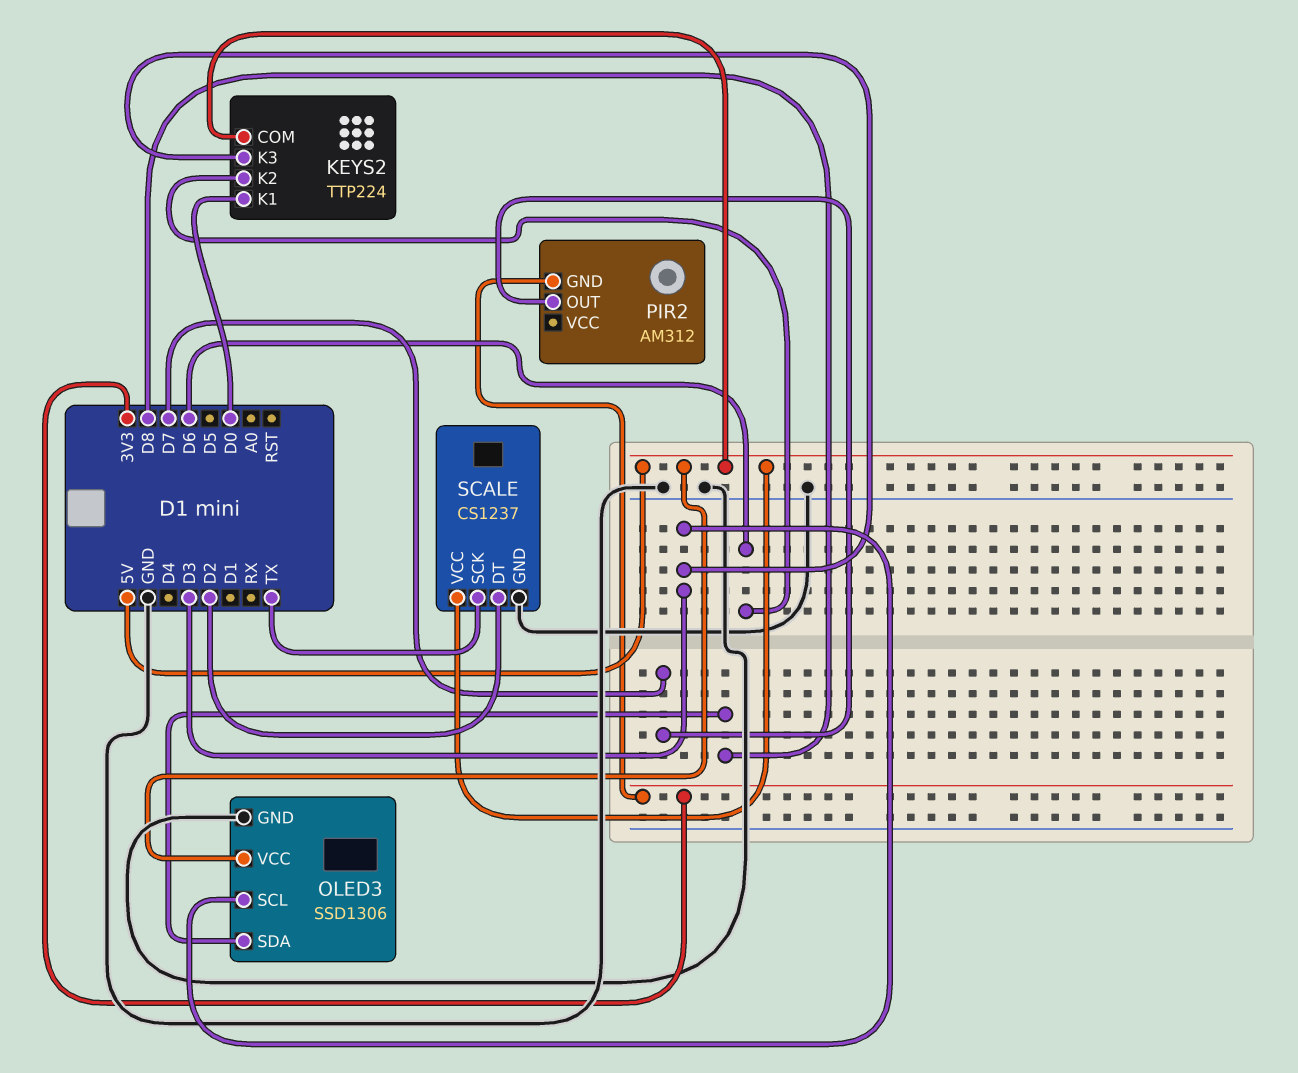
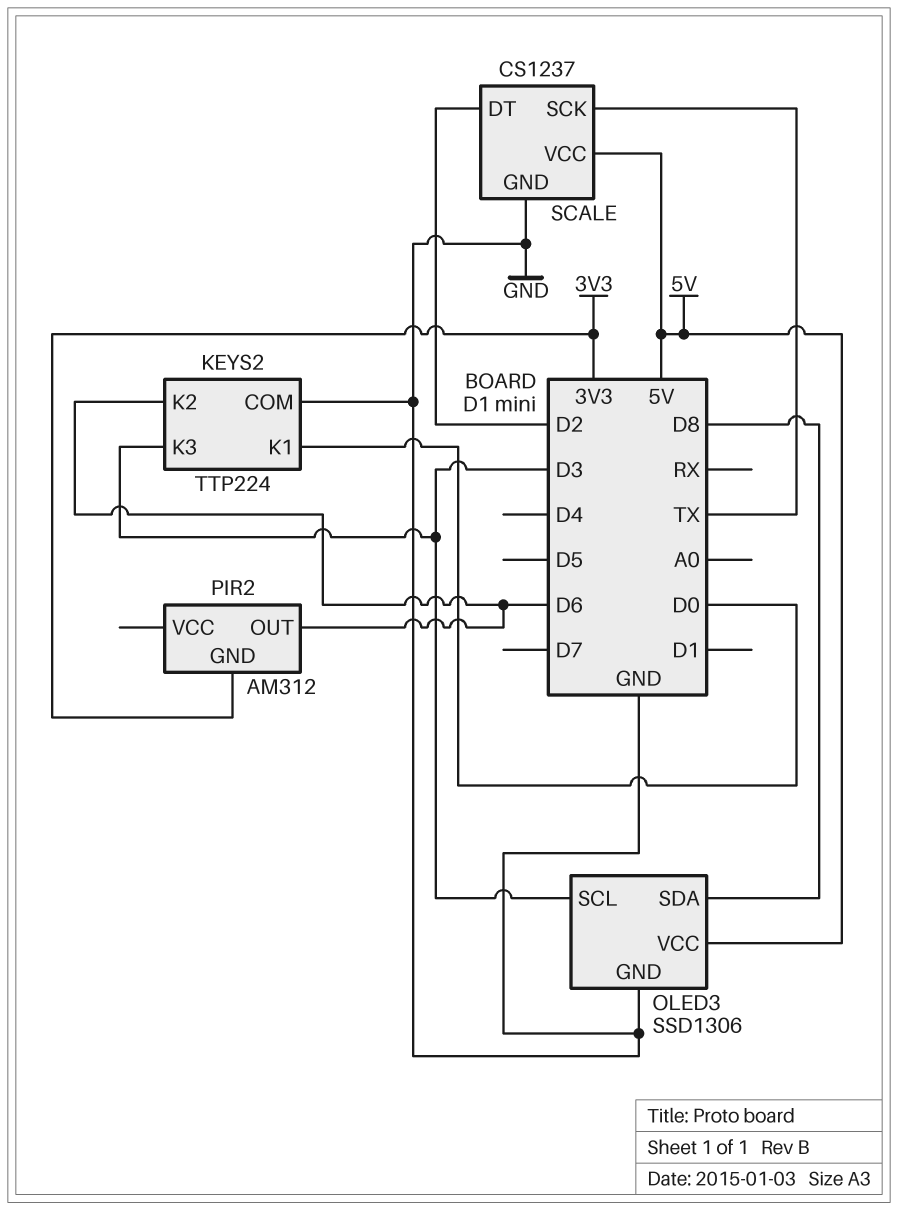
KEYS2 pin COM: 5V -> GND
PIR2 pin OUT: D7 -> D6

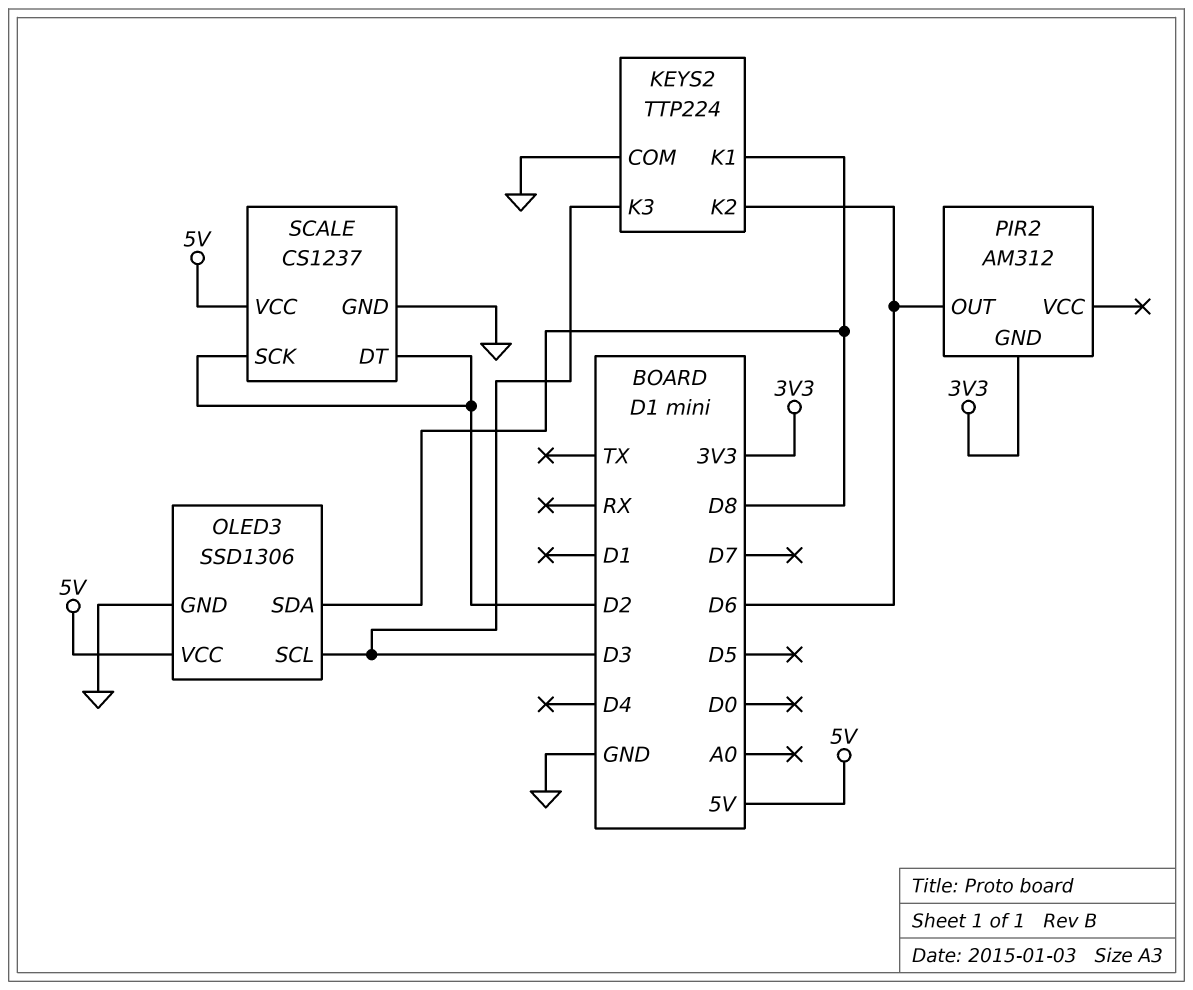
KEYS2 pin K1: D0 -> D8
SCALE pin SCK: TX -> D2

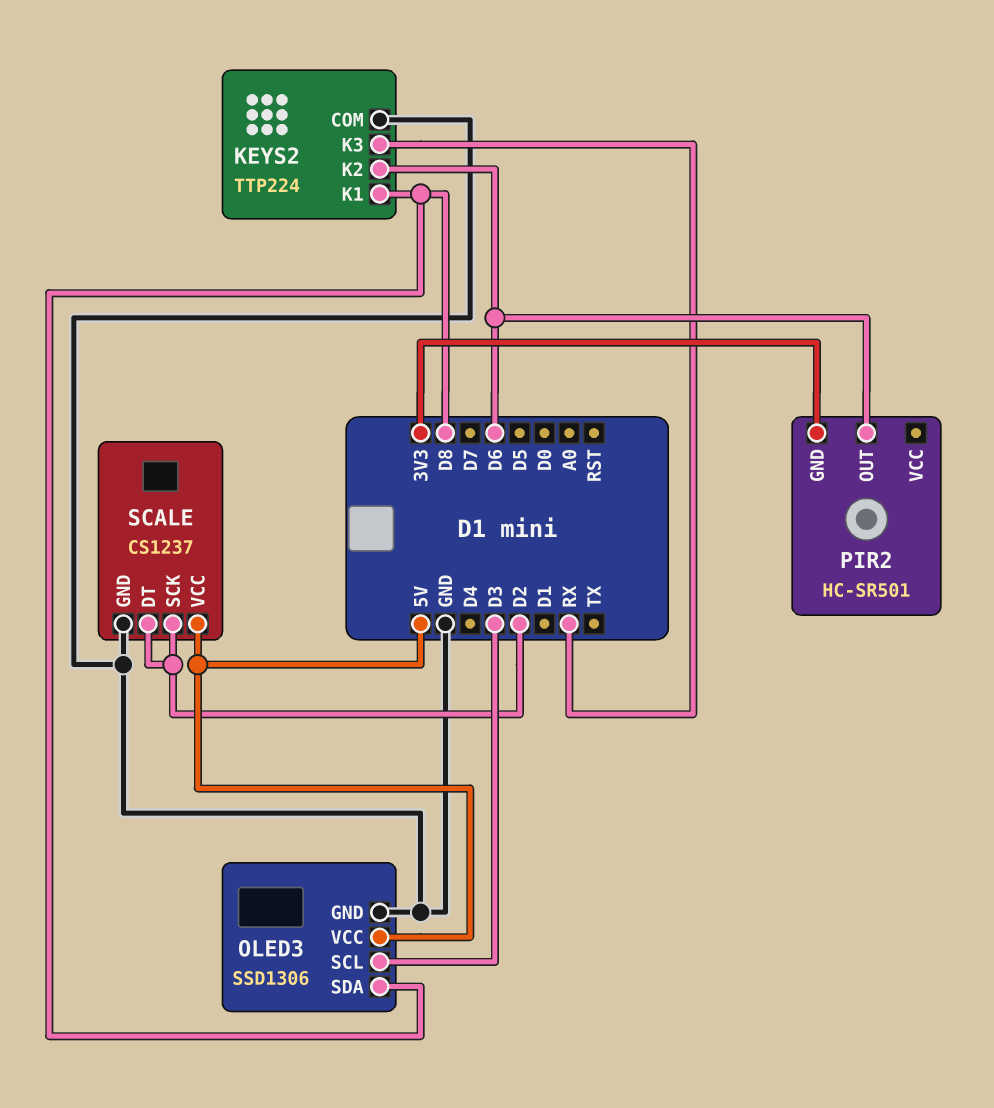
KEYS2 pin K3: D3 -> RX
PIR2: AM312 -> HC-SR501

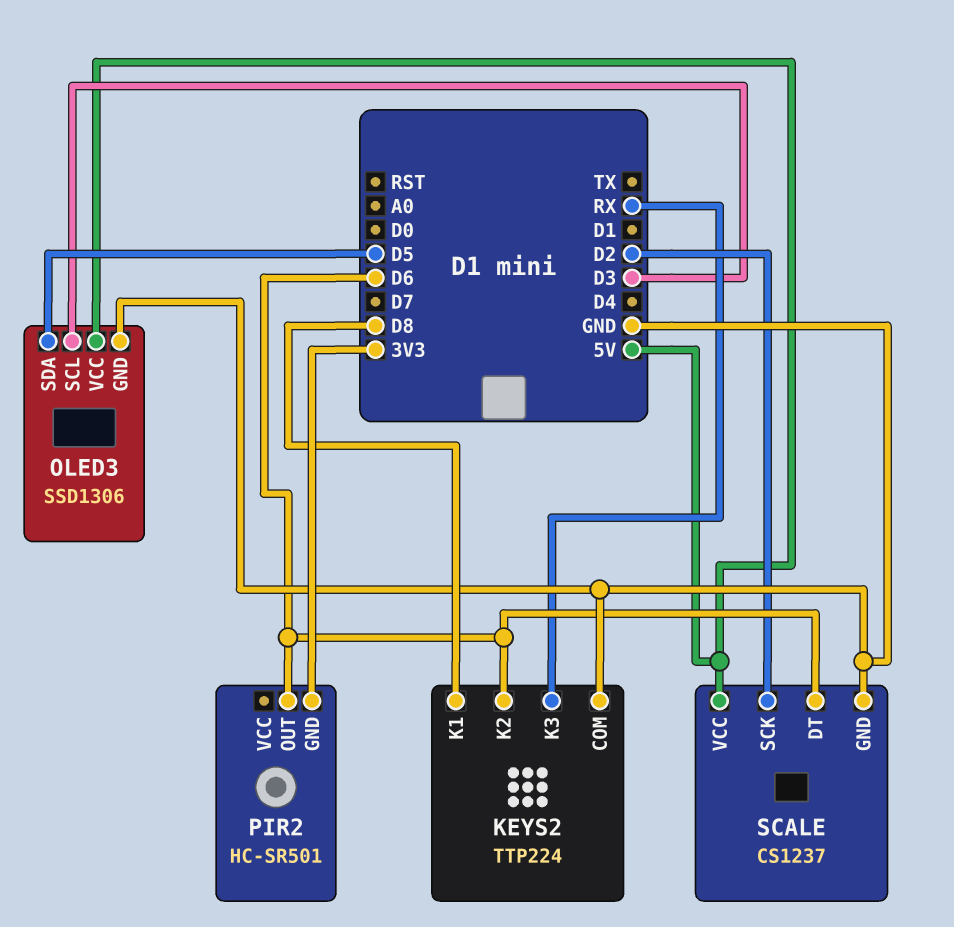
OLED3 pin SDA: D8 -> D5
SCALE pin DT: D2 -> D6

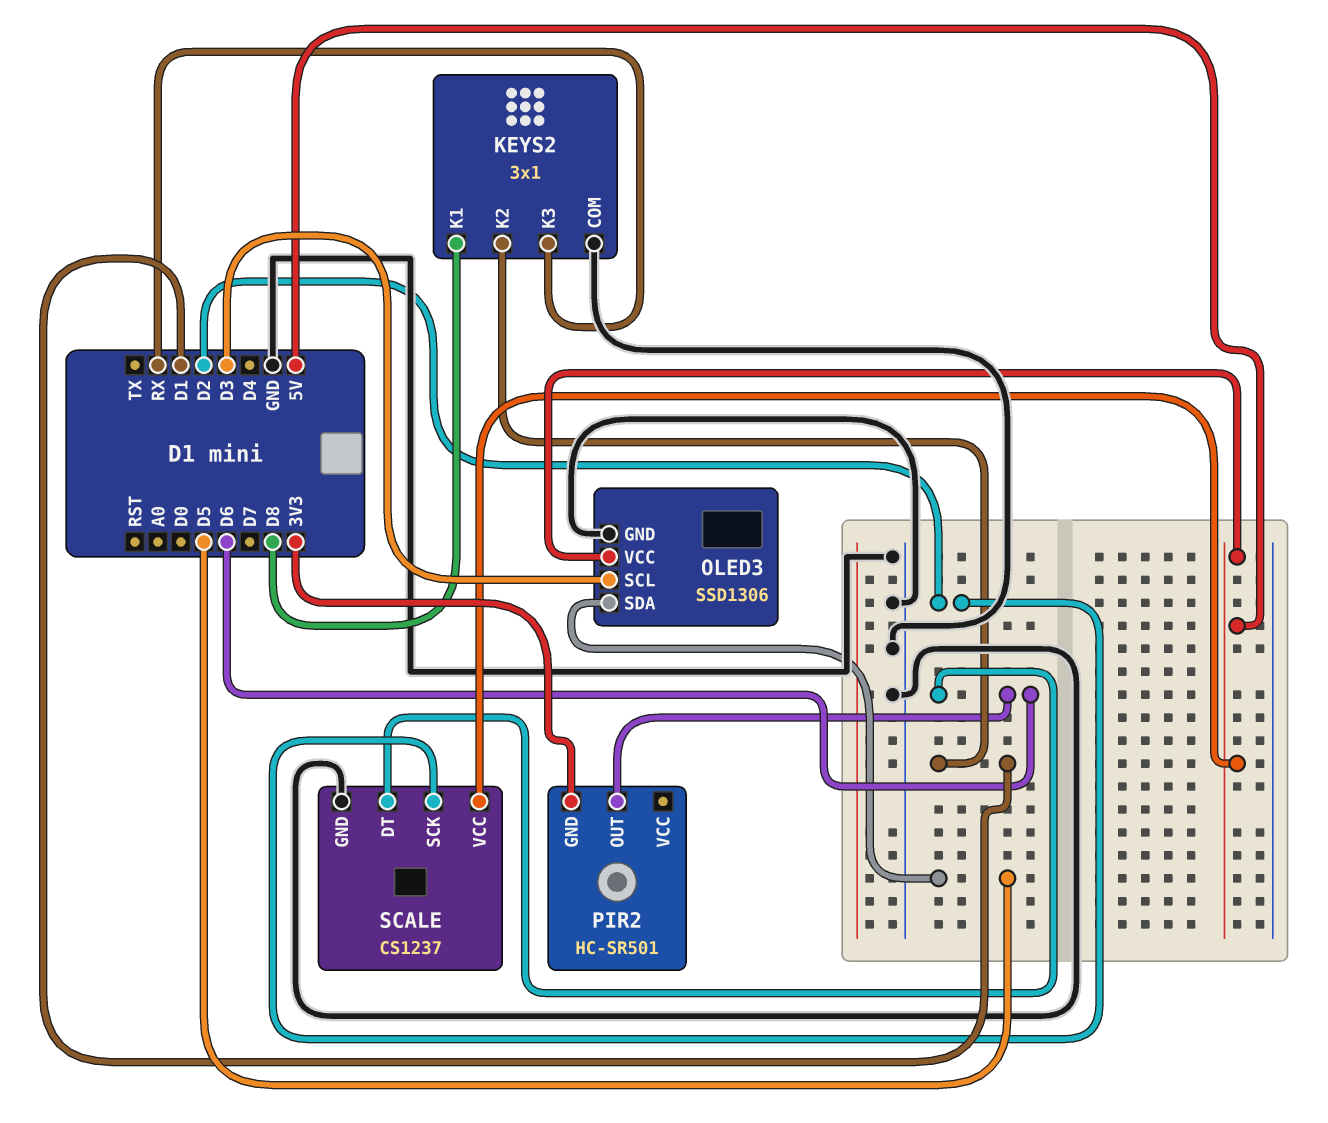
KEYS2: TTP224 -> 3x1
KEYS2 pin K2: D6 -> D1

